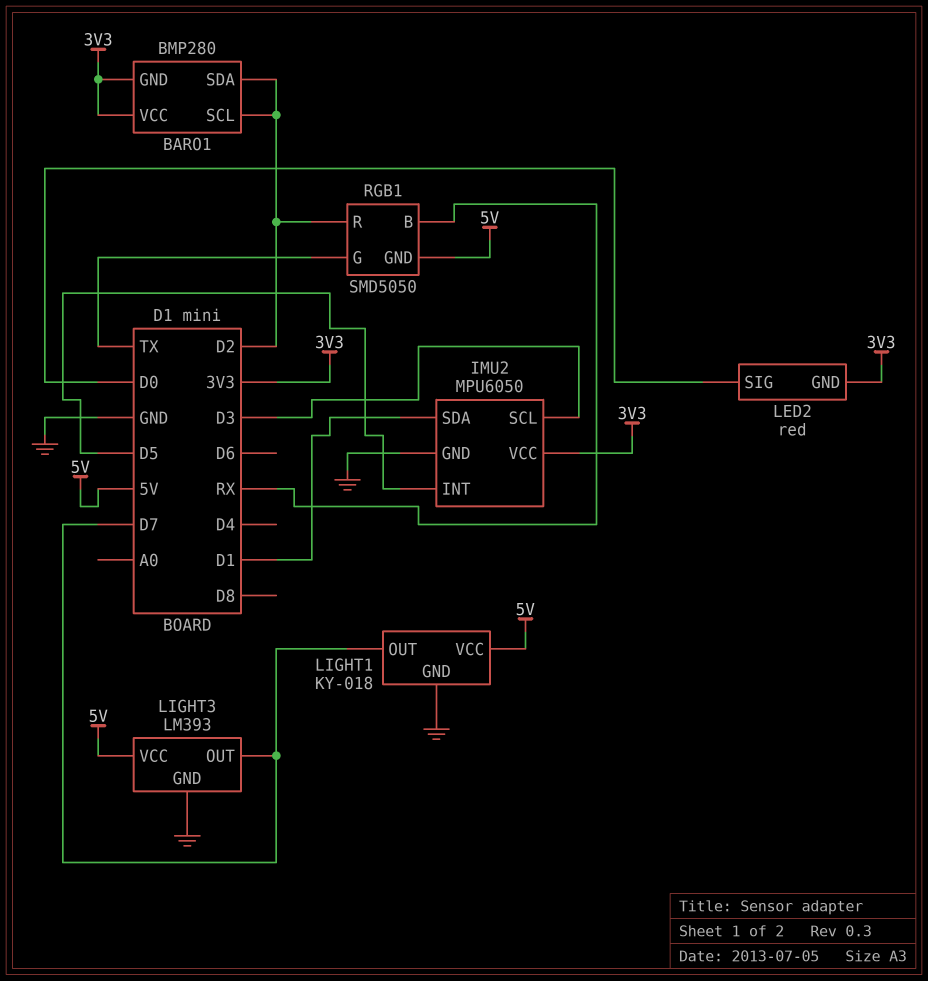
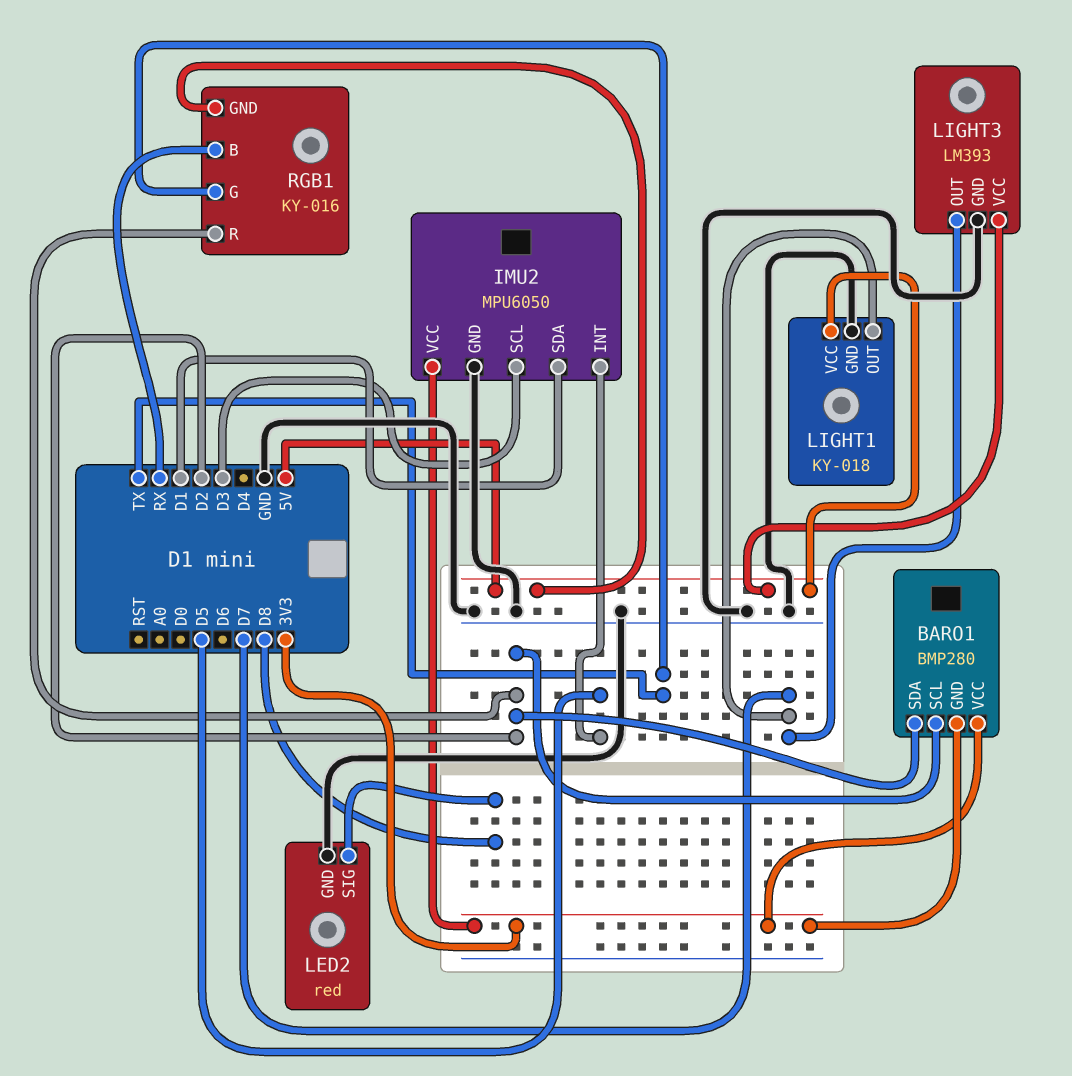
LED2 pin GND: 3V3 -> GND
LED2 pin SIG: D0 -> D8
RGB1: SMD5050 -> KY-016

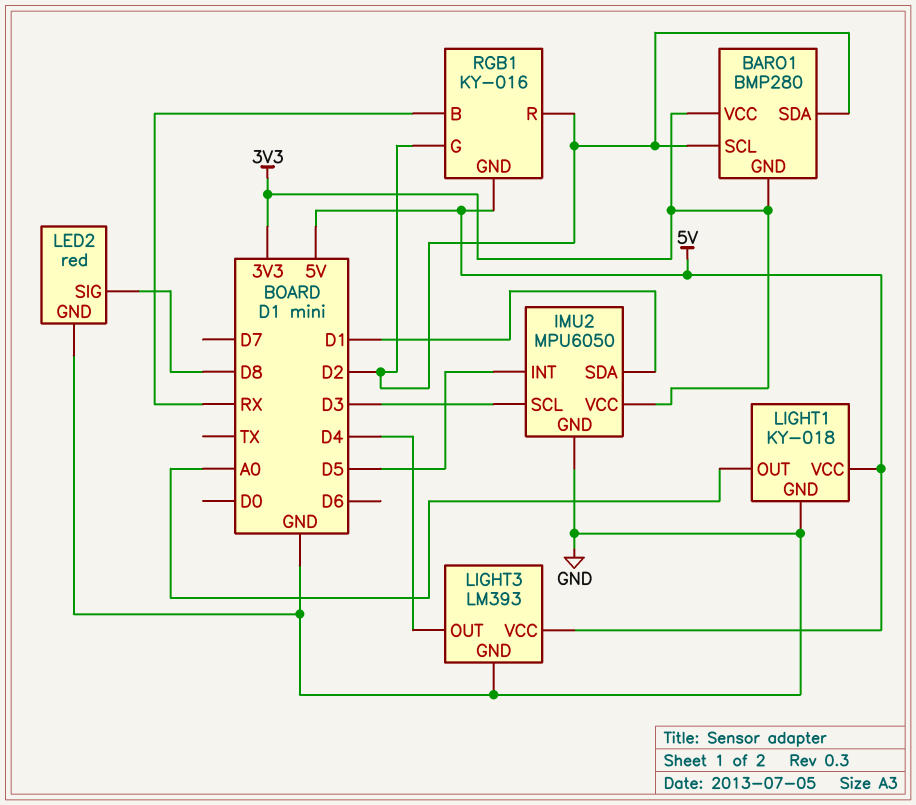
LIGHT1 pin OUT: D7 -> A0
LIGHT3 pin OUT: D7 -> D4
RGB1 pin G: TX -> D2

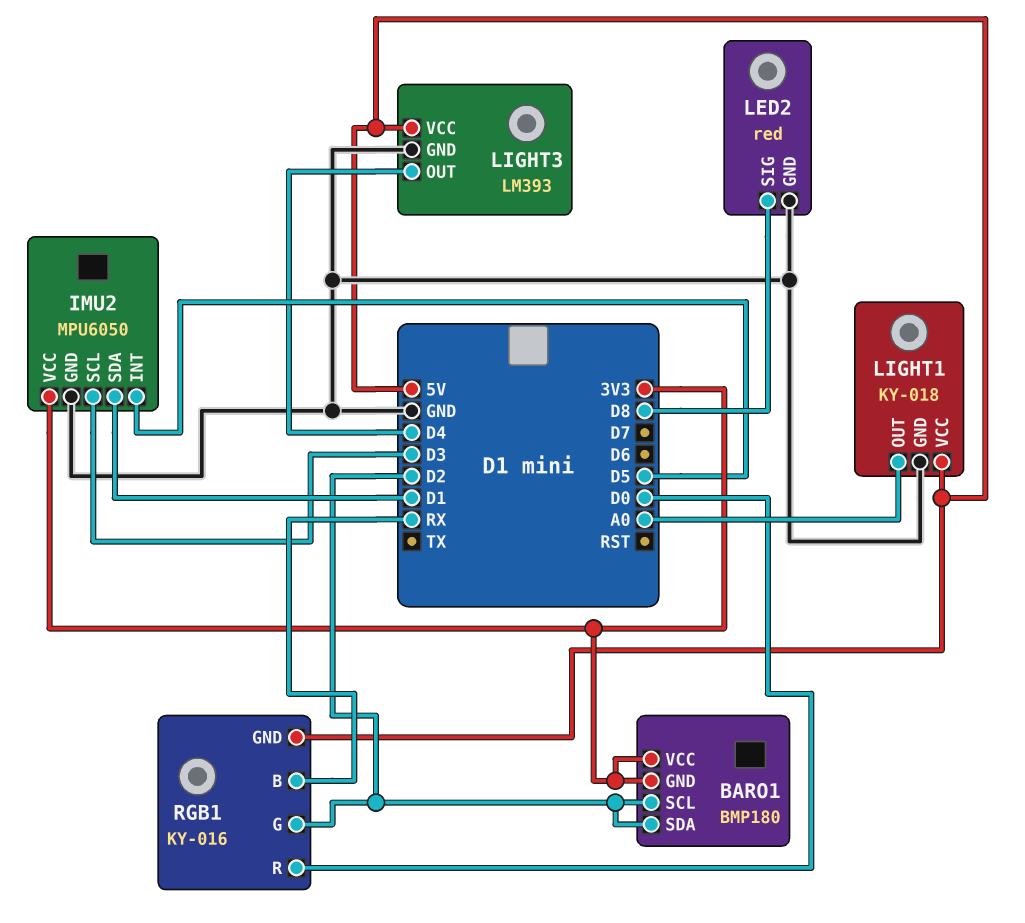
BARO1: BMP280 -> BMP180
RGB1 pin R: D2 -> D0

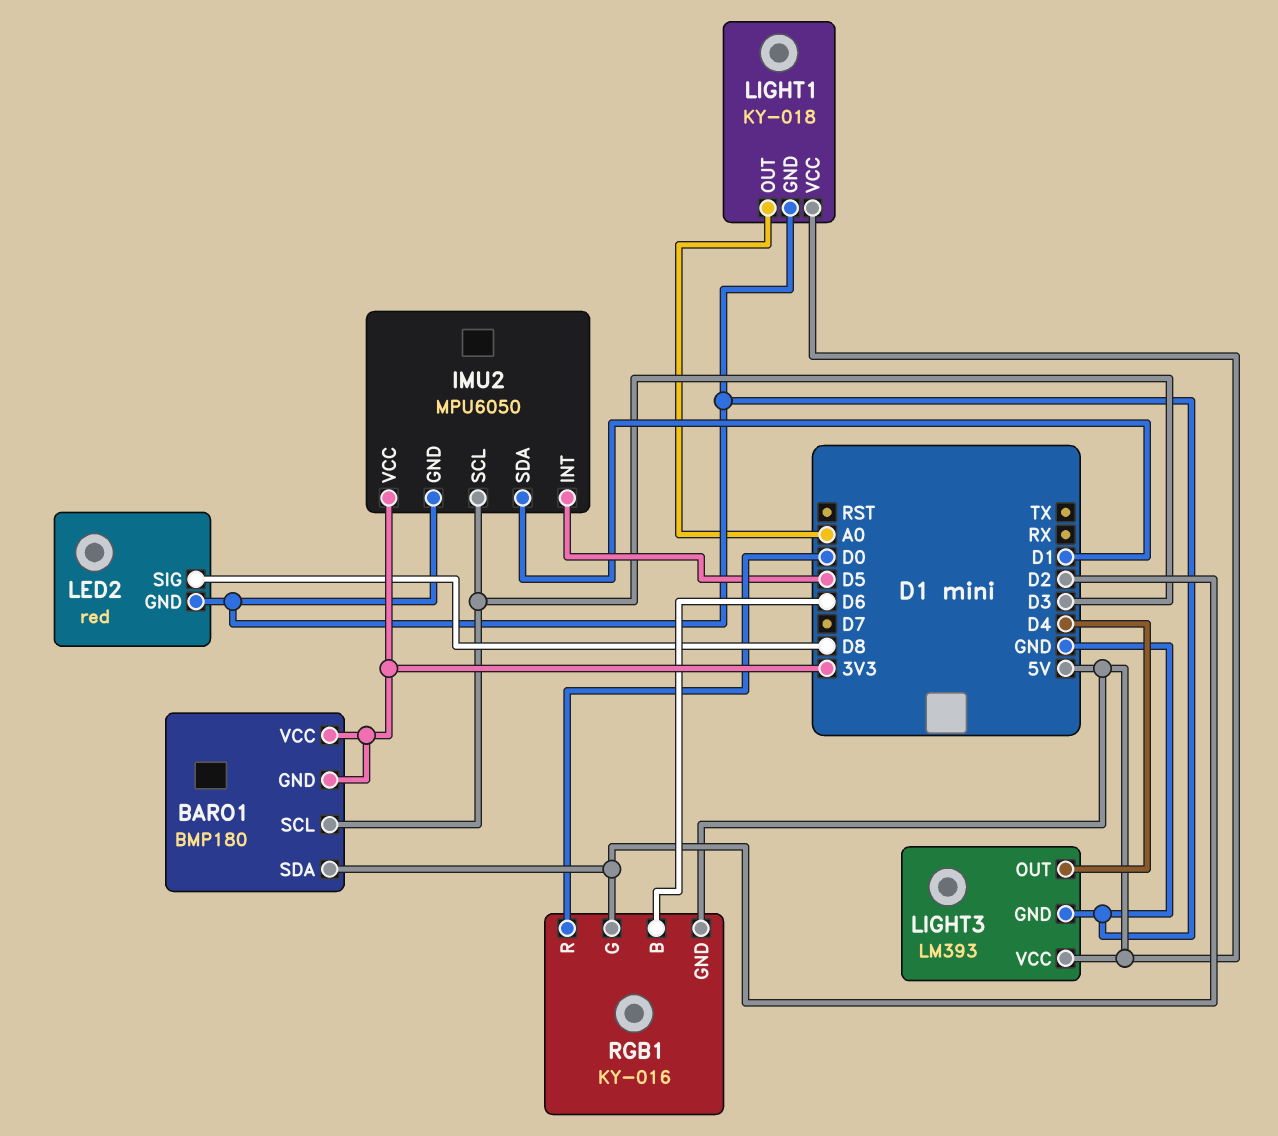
BARO1 pin SCL: D2 -> D3
RGB1 pin B: RX -> D6

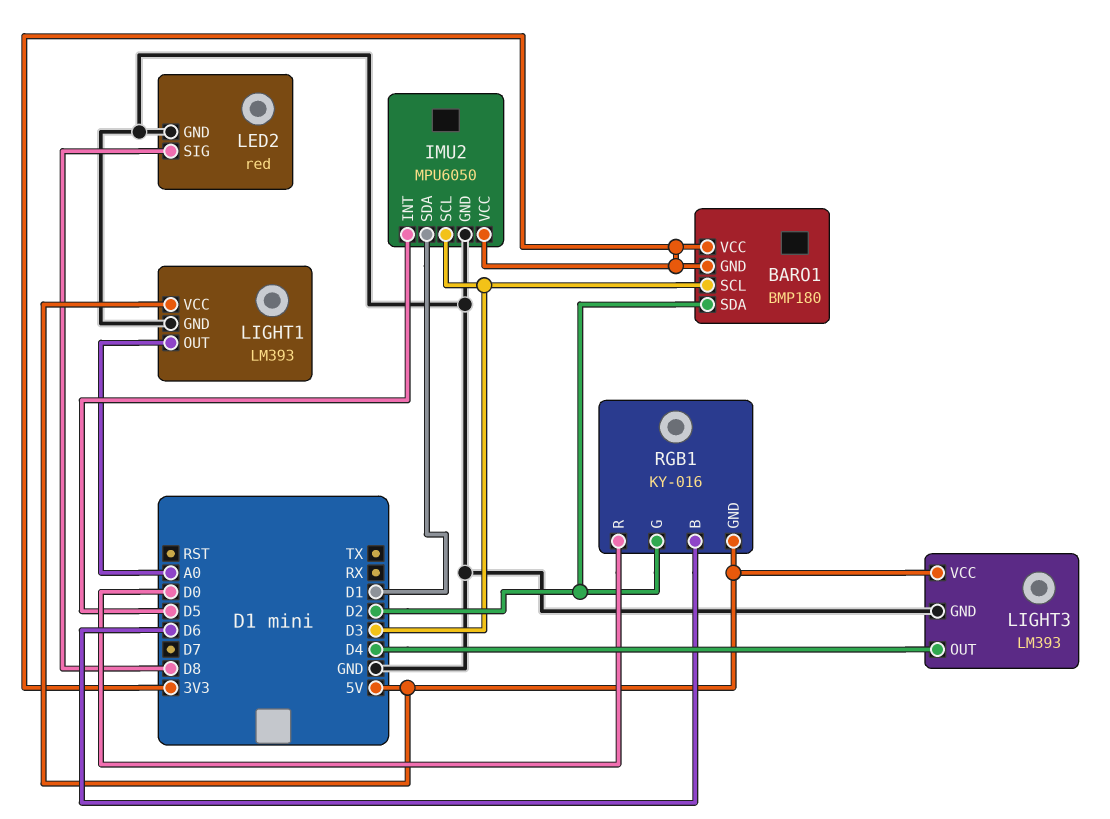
LIGHT1: KY-018 -> LM393

